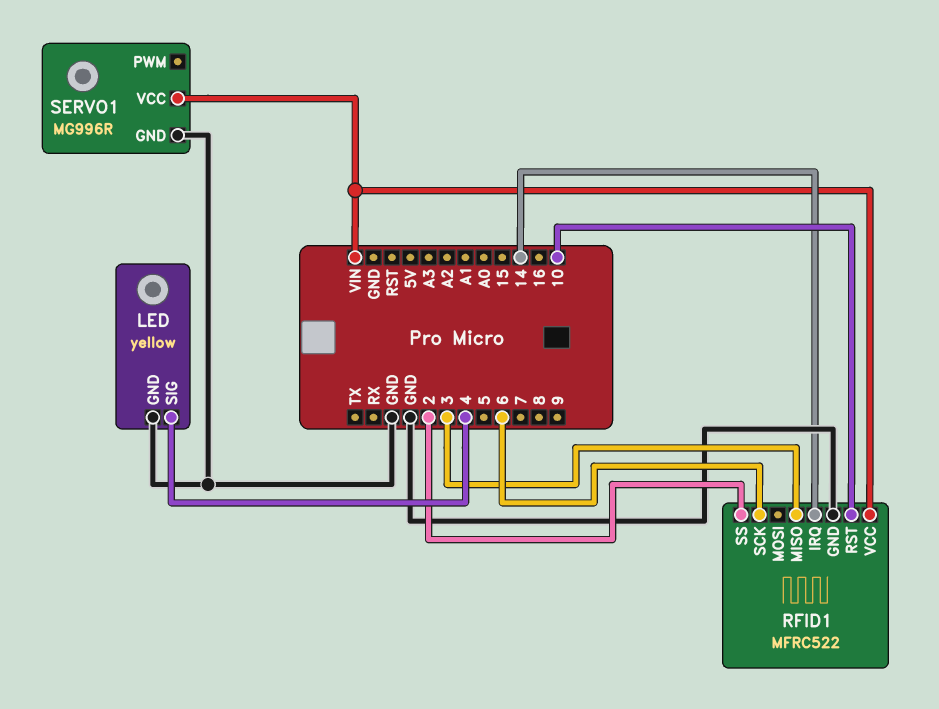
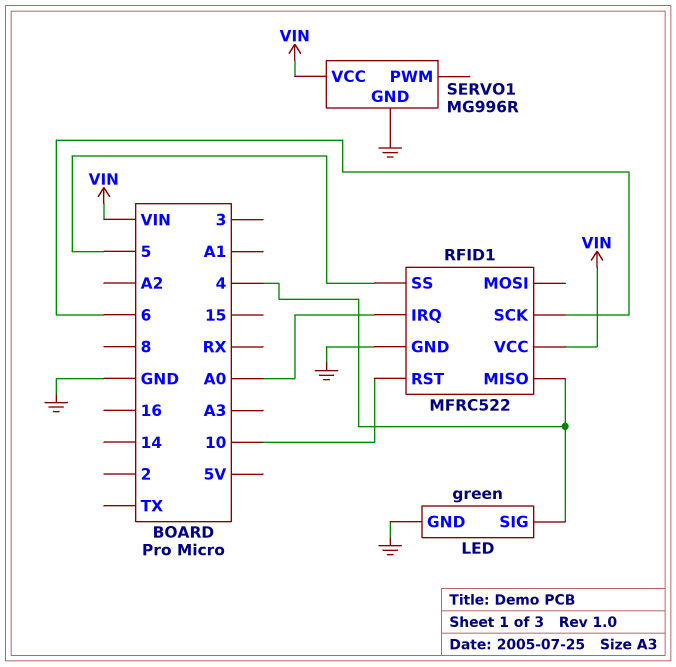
LED: yellow -> green
RFID1 pin IRQ: 14 -> A0
RFID1 pin MISO: 3 -> 4
RFID1 pin SS: 2 -> 5

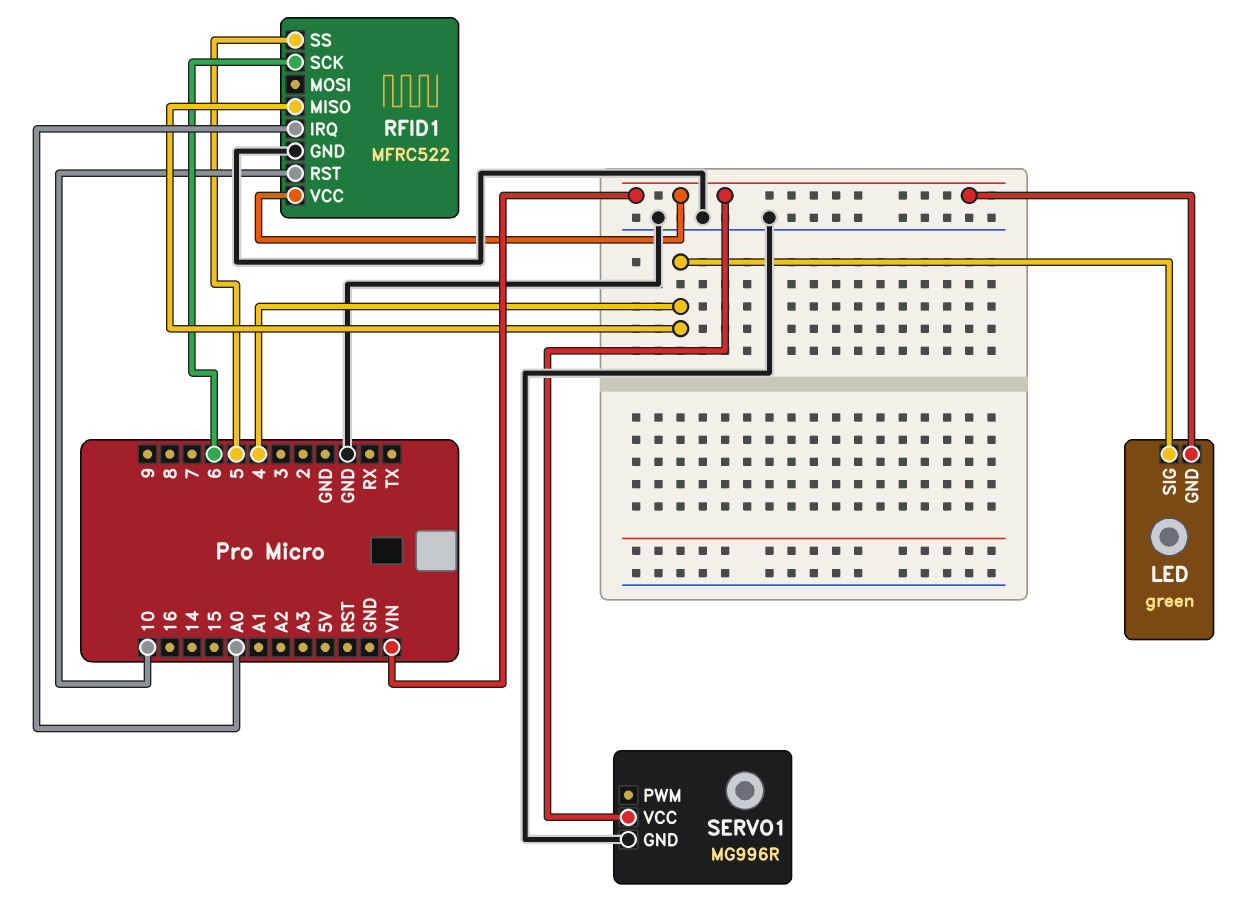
LED pin GND: GND -> VIN

